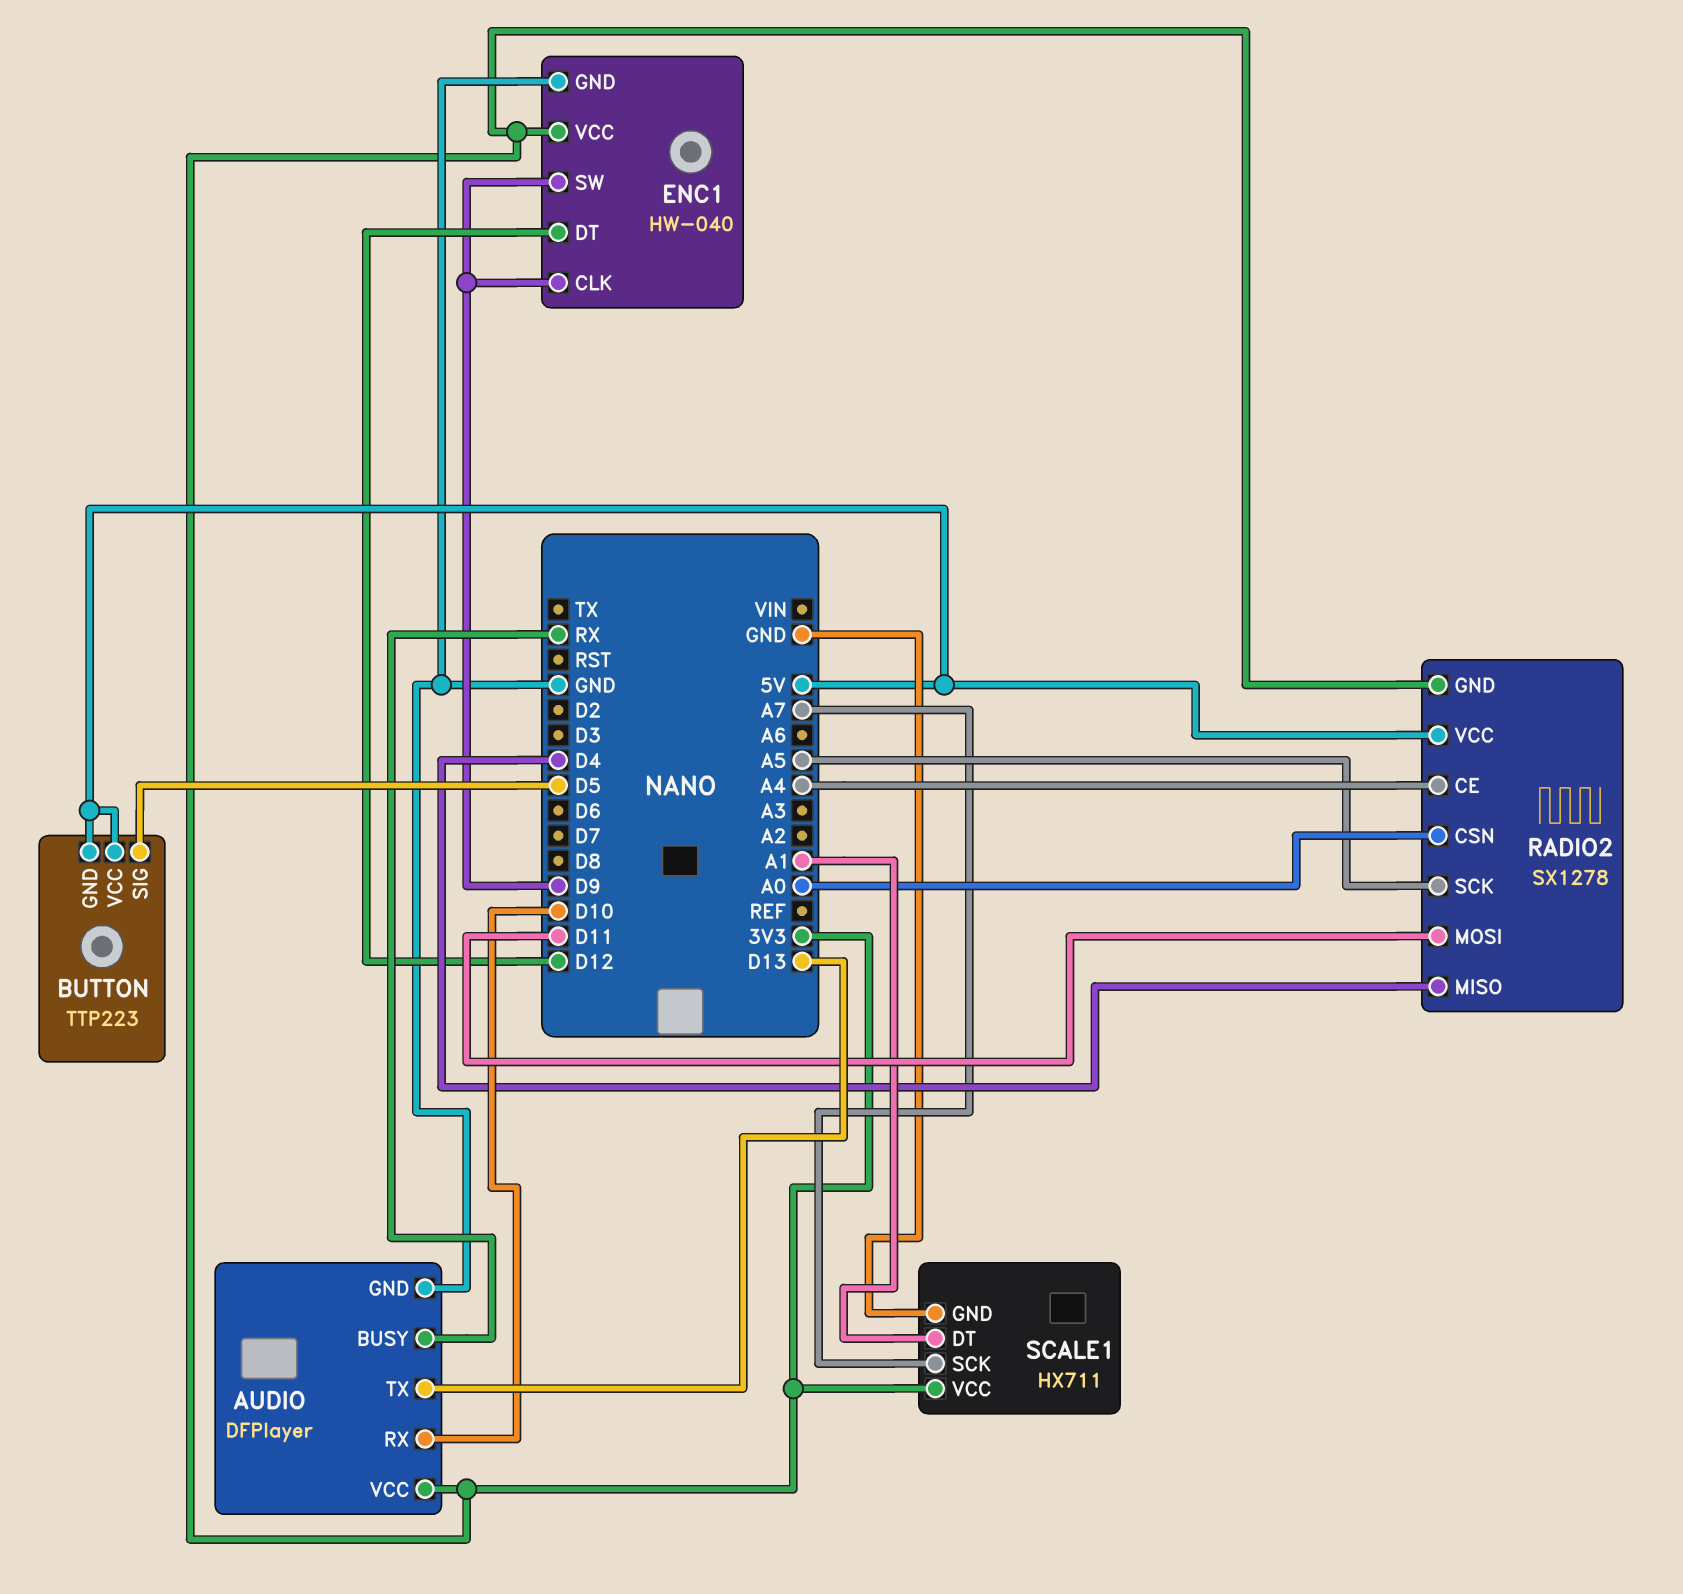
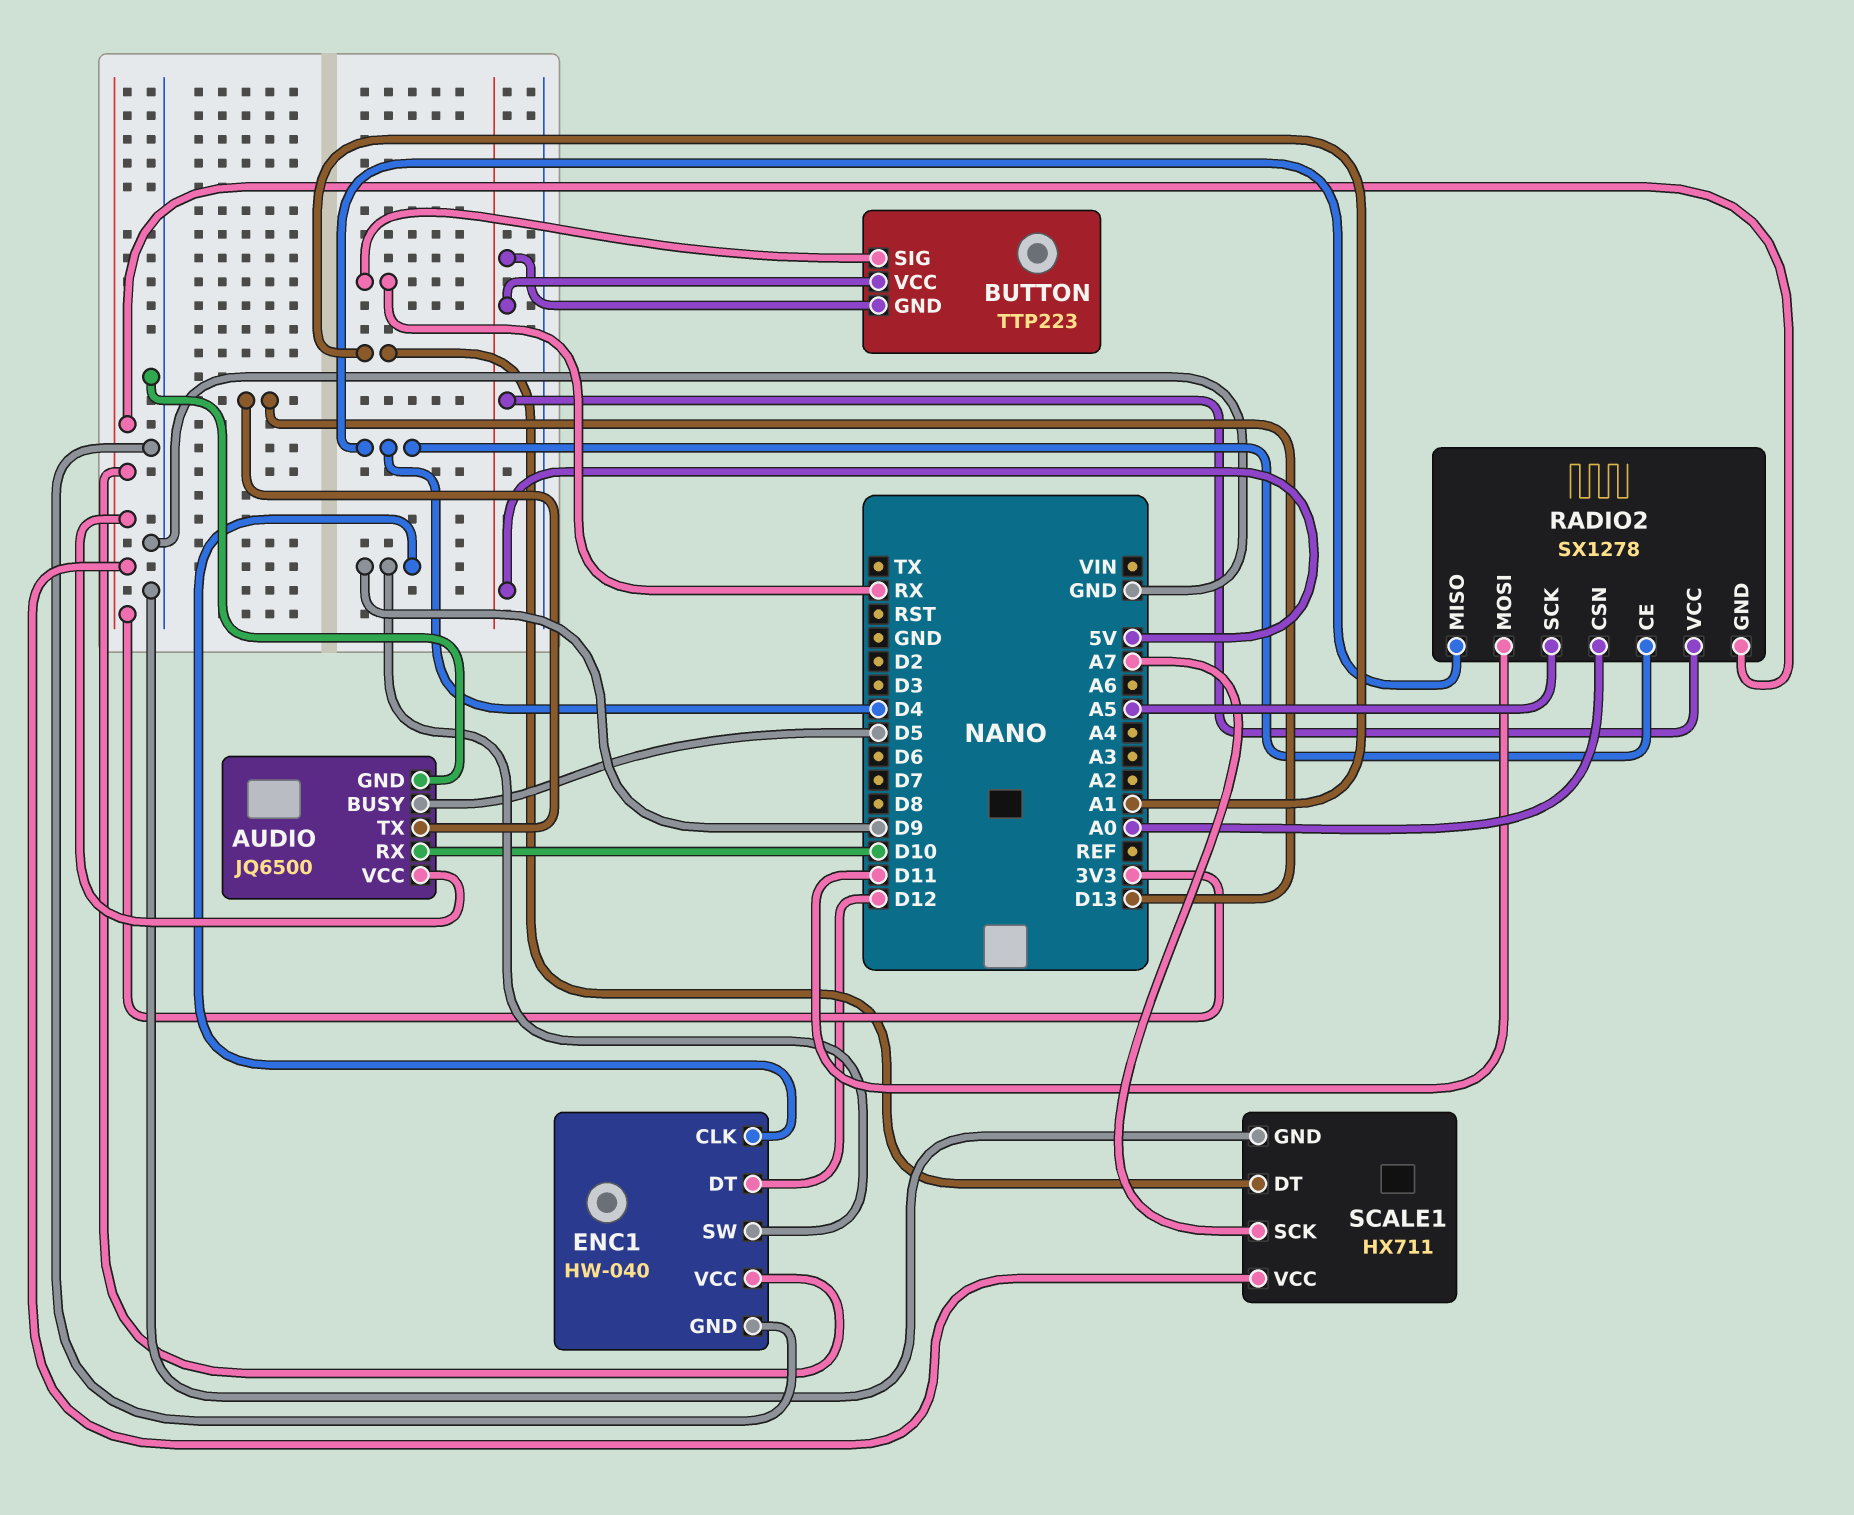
AUDIO: DFPlayer -> JQ6500
AUDIO pin BUSY: RX -> D5
BUTTON pin SIG: D5 -> RX
RADIO2 pin CE: A4 -> D4

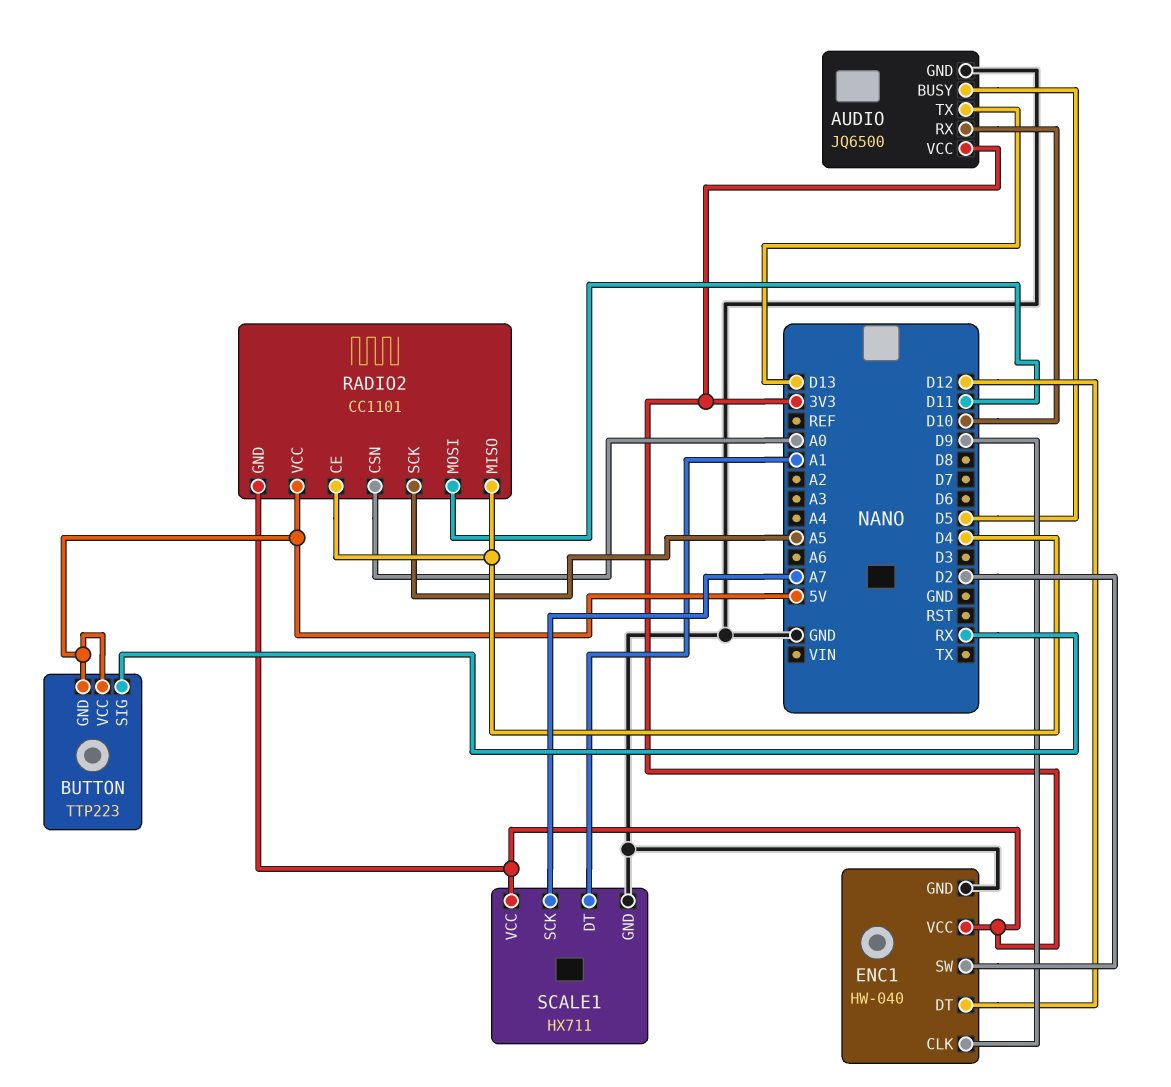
ENC1 pin SW: D9 -> D2
RADIO2: SX1278 -> CC1101

